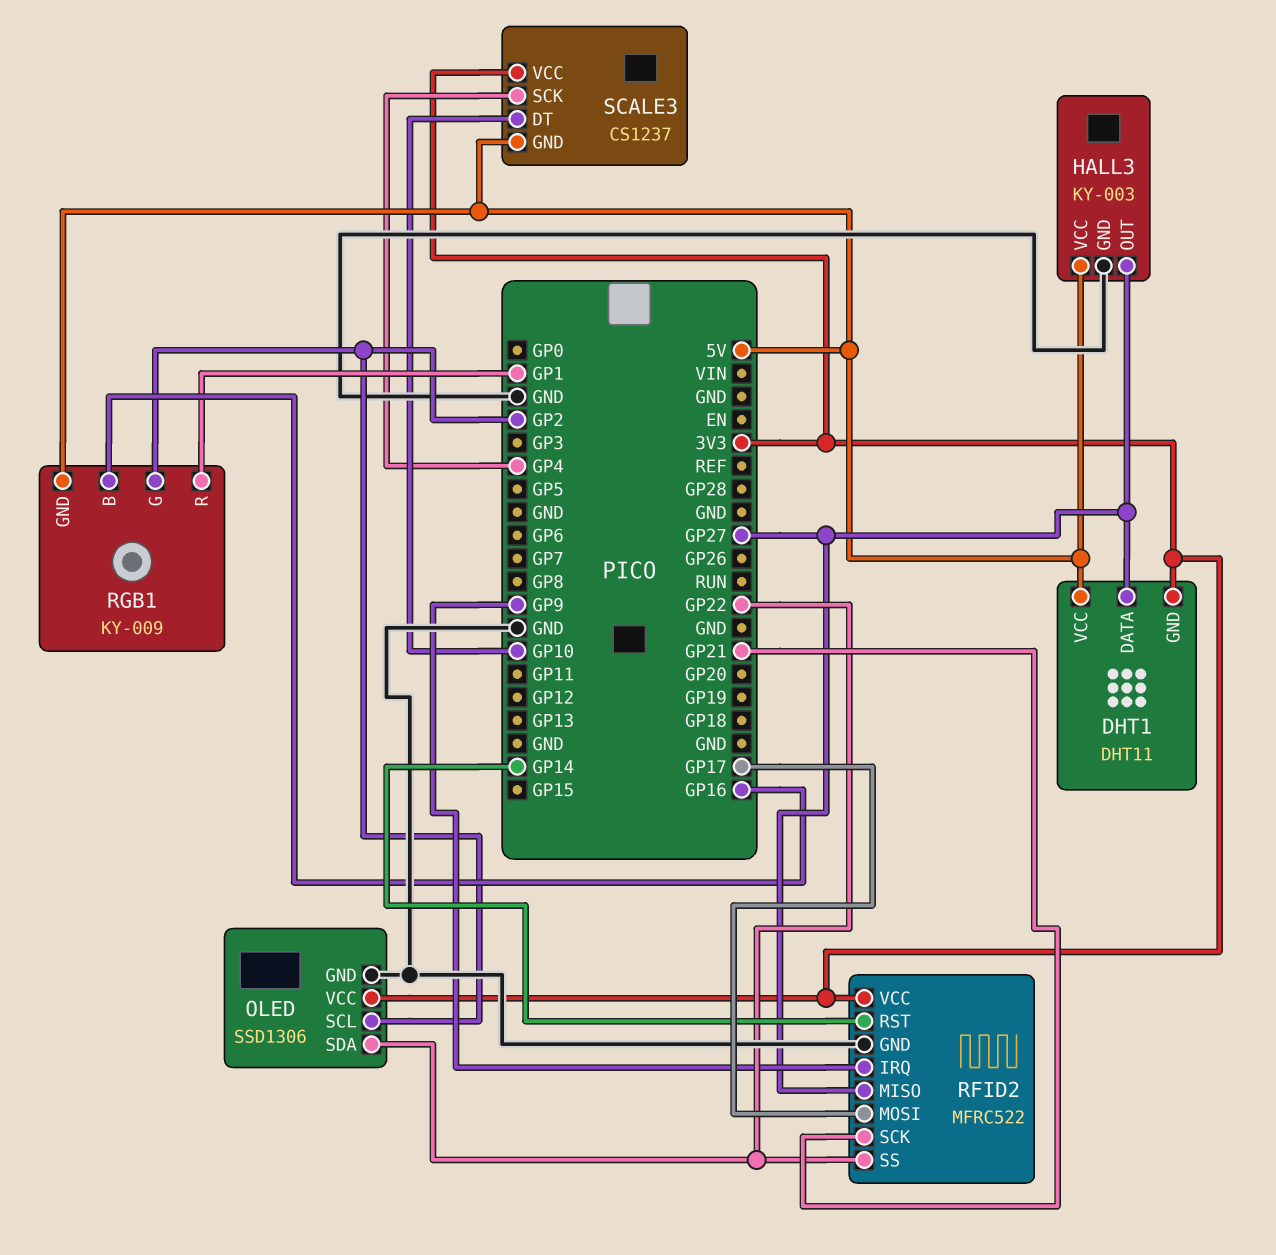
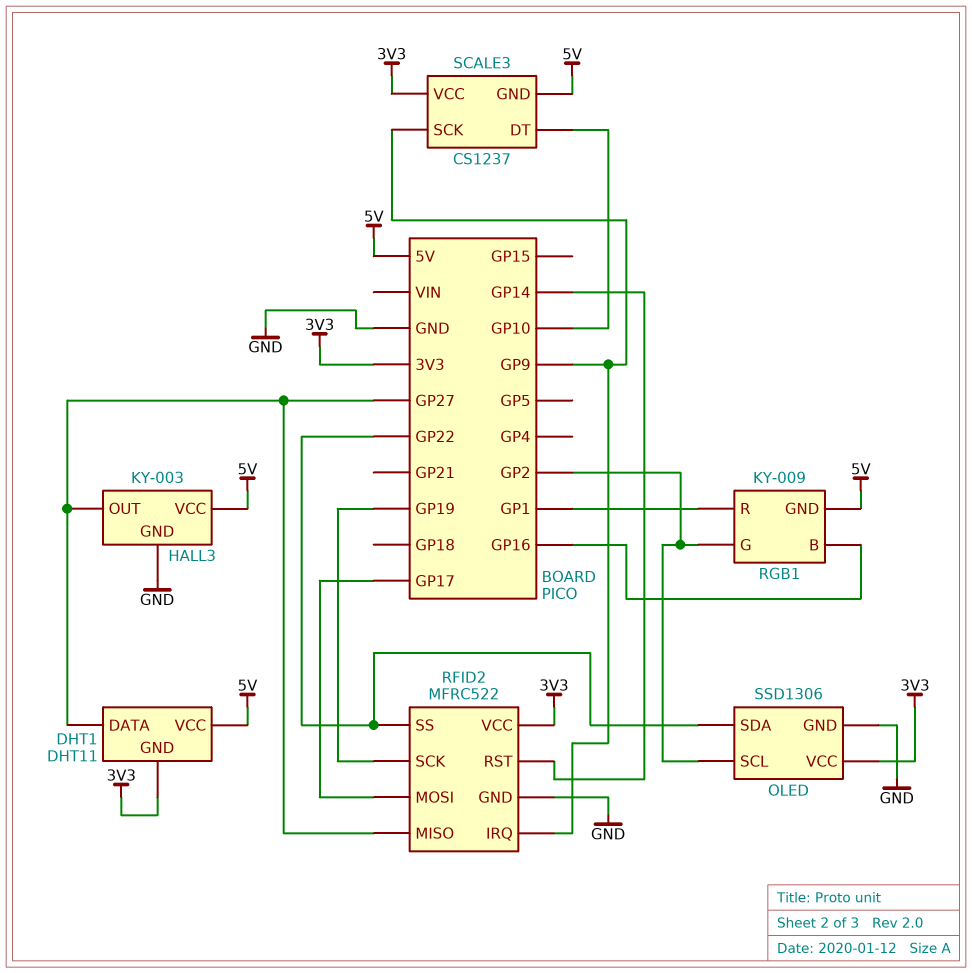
RFID2 pin SCK: GP21 -> GP19
SCALE3 pin SCK: GP4 -> GP9

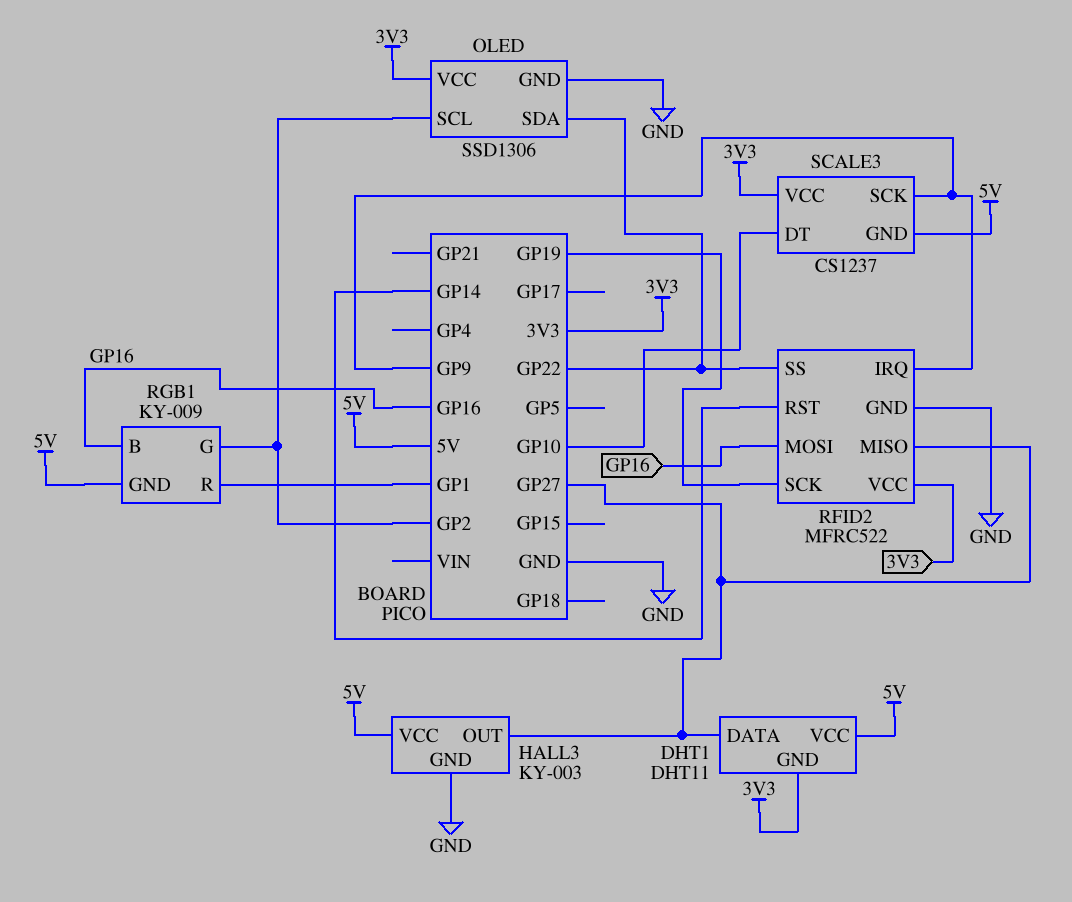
RFID2 pin MOSI: GP17 -> GP16

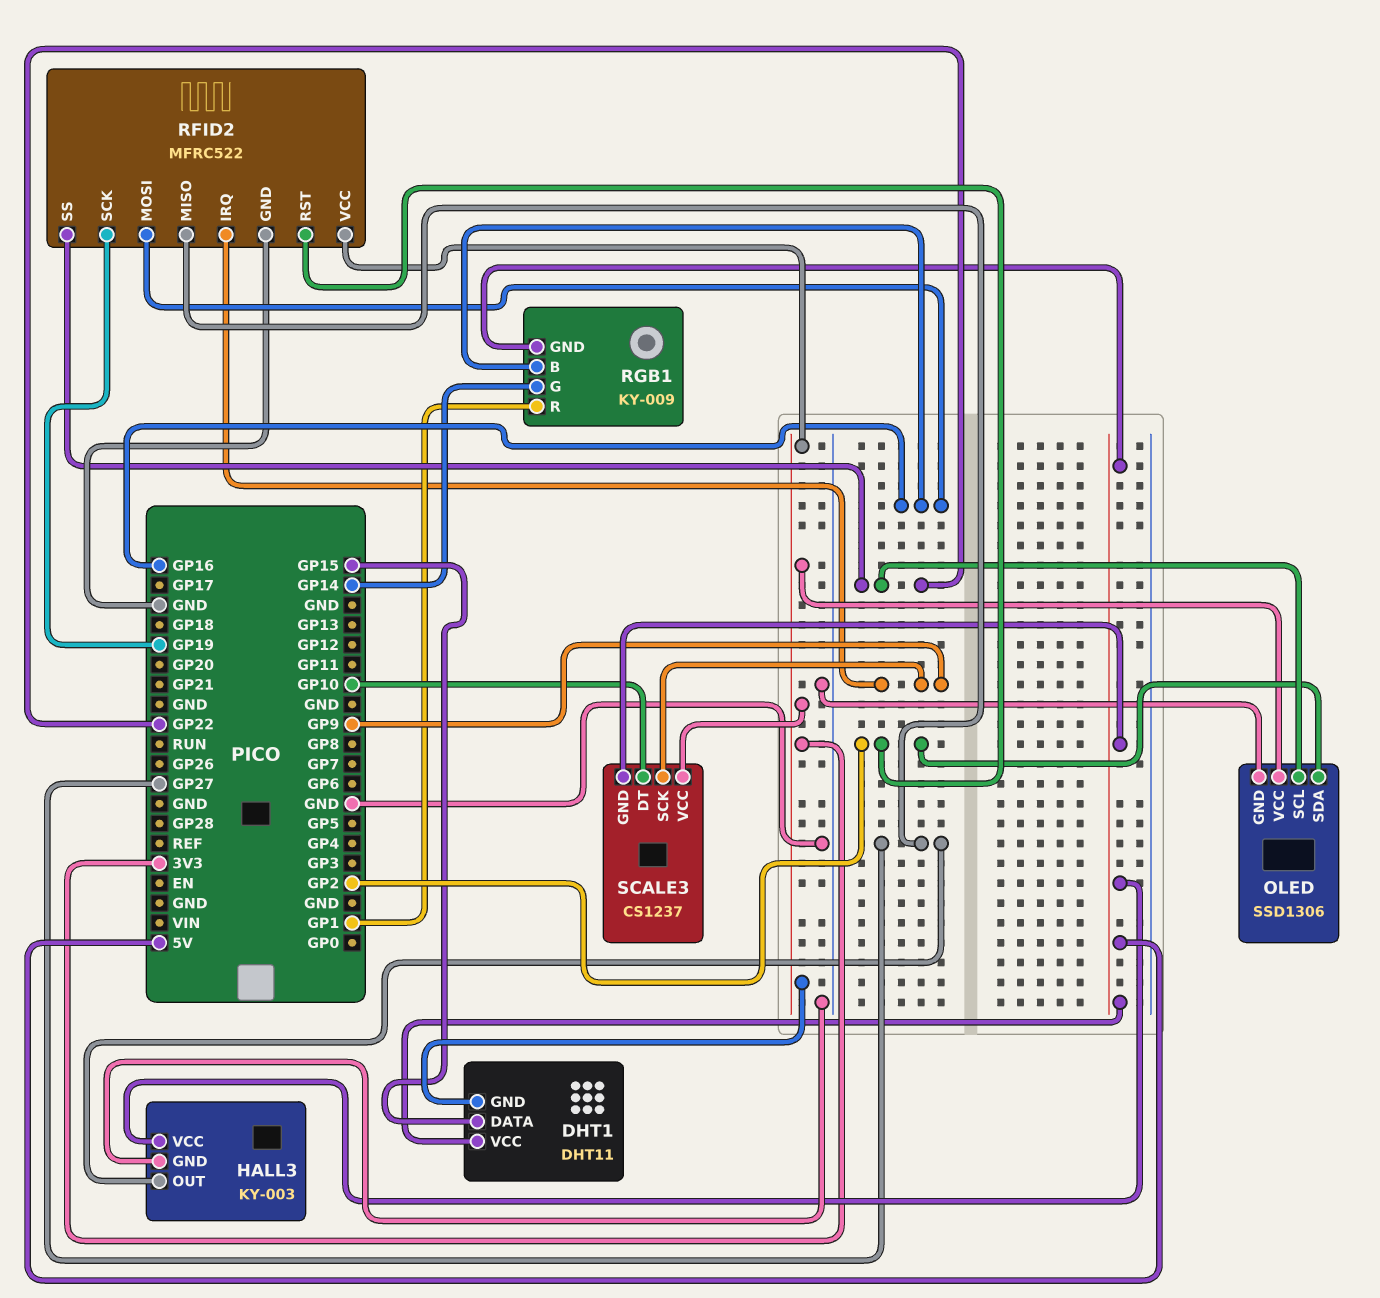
DHT1 pin DATA: GP27 -> GP15
OLED pin SCL: GP2 -> GP22
OLED pin SDA: GP22 -> GP2
RFID2 pin RST: GP14 -> GP2
RGB1 pin G: GP2 -> GP14

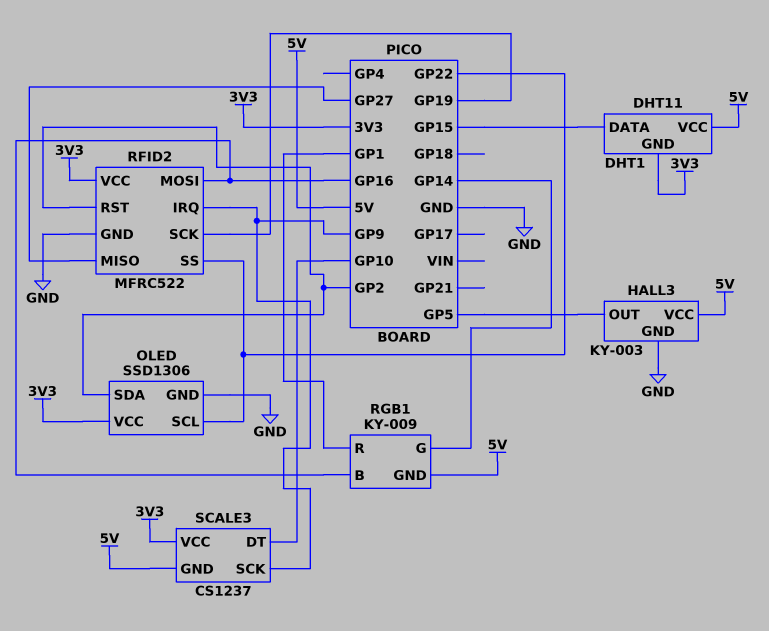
HALL3 pin OUT: GP27 -> GP5

